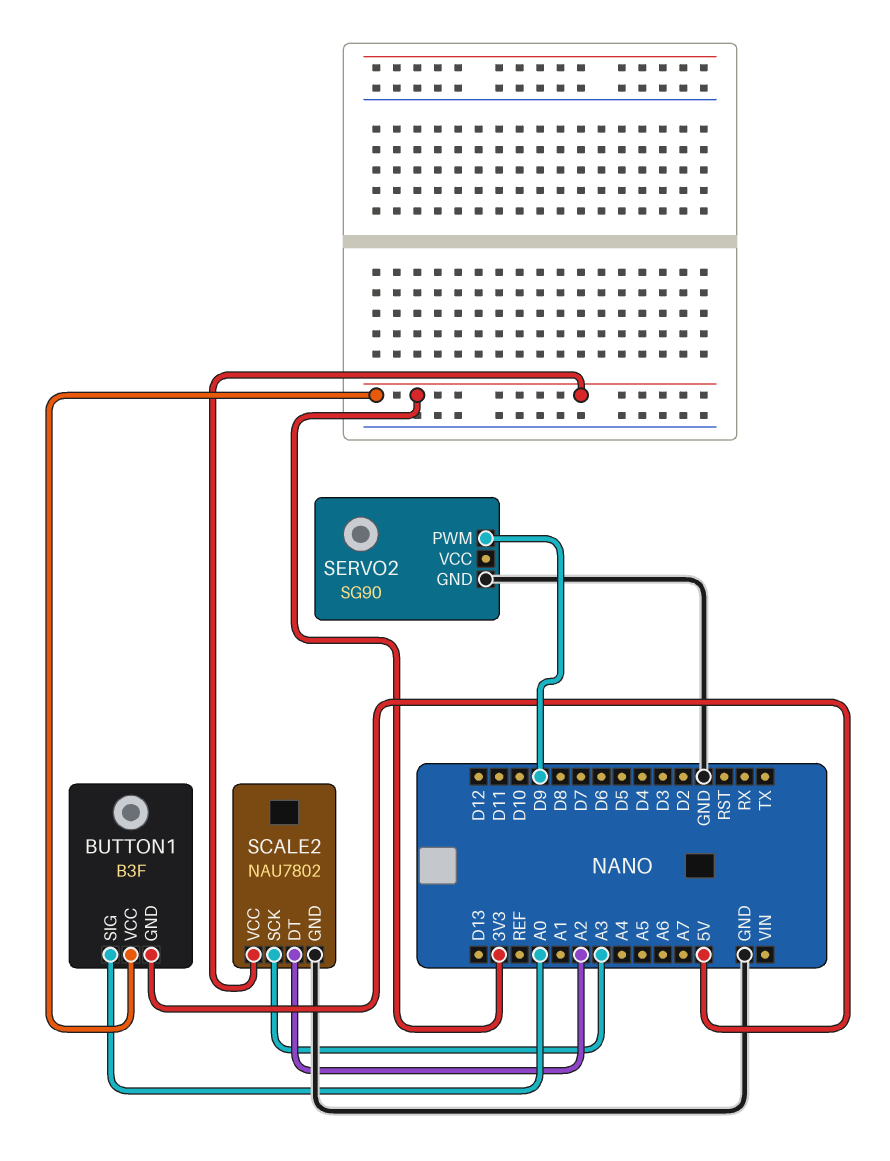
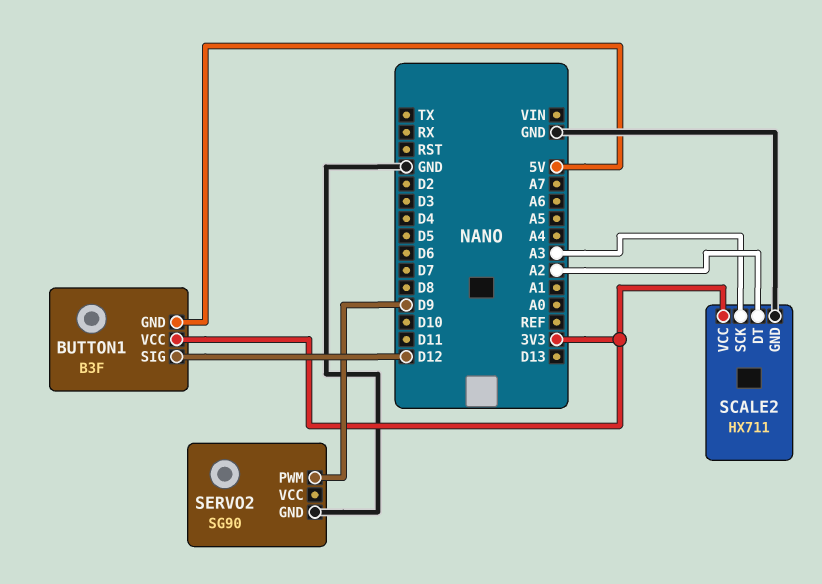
BUTTON1 pin SIG: A0 -> D12
SCALE2: NAU7802 -> HX711

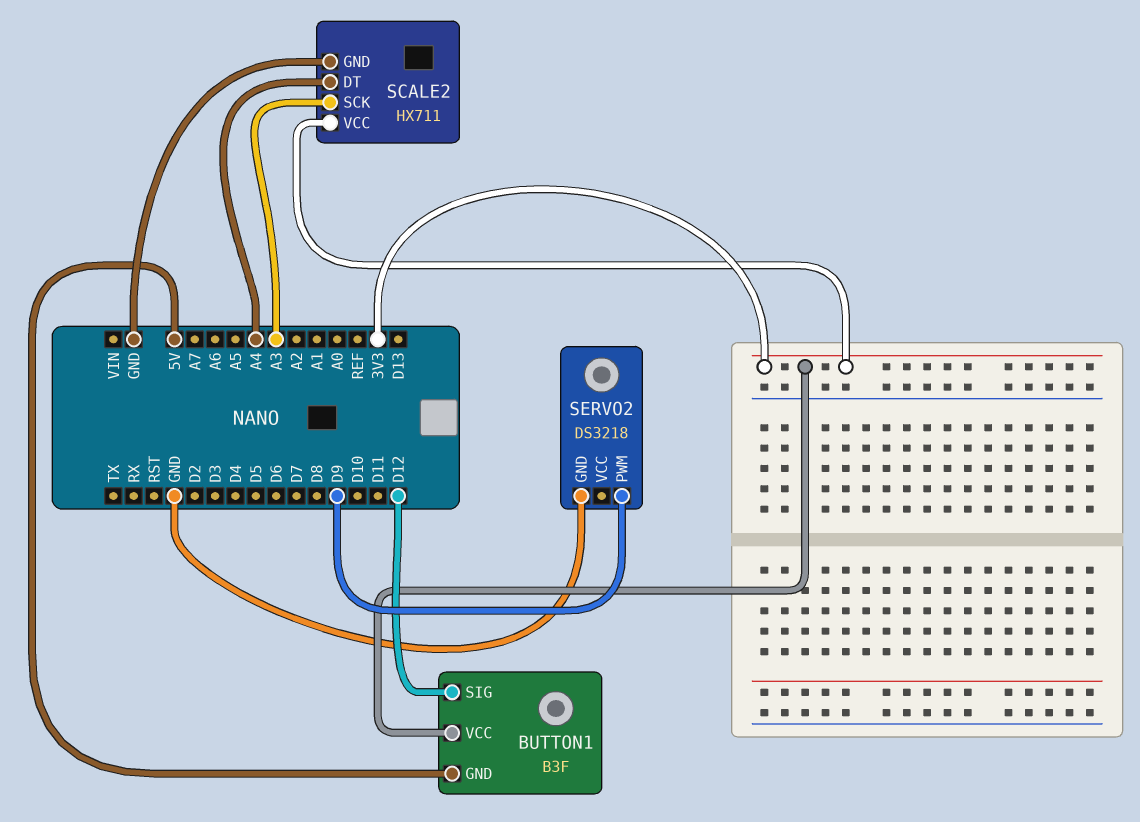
SCALE2 pin DT: A2 -> A4
SERVO2: SG90 -> DS3218

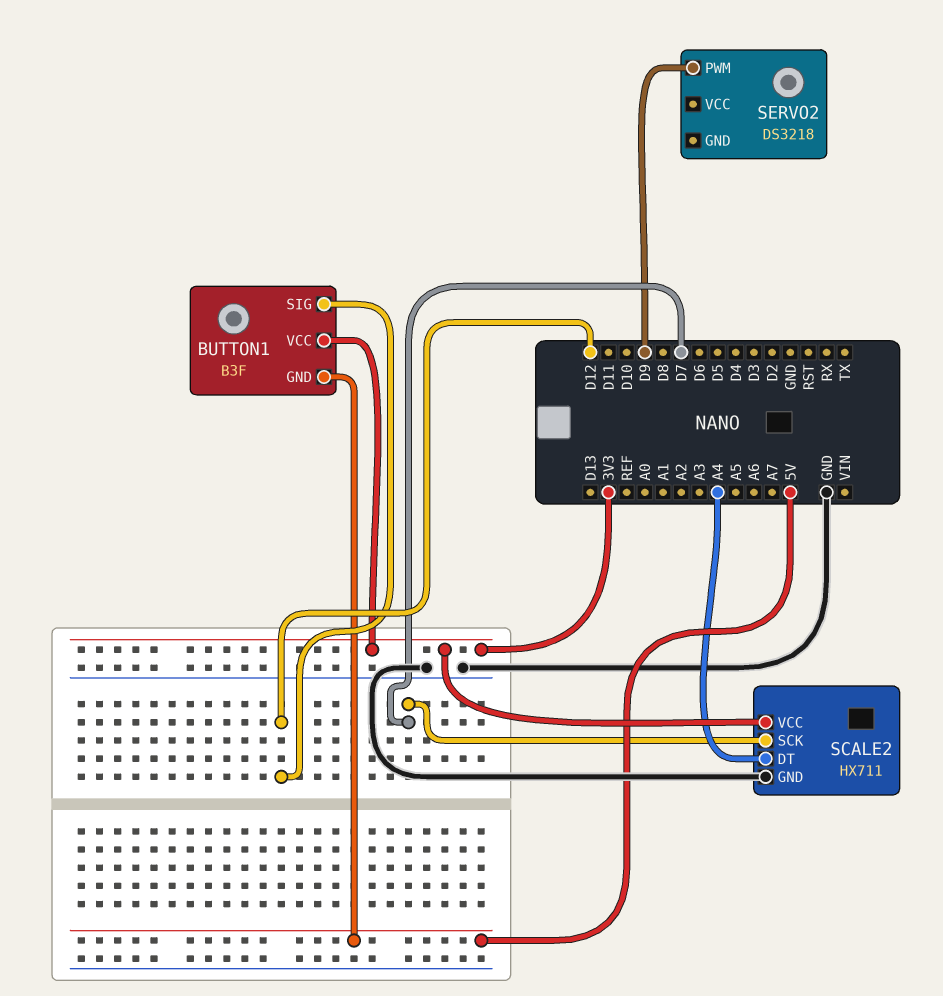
SCALE2 pin SCK: A3 -> D7
SERVO2 pin GND: GND -> none

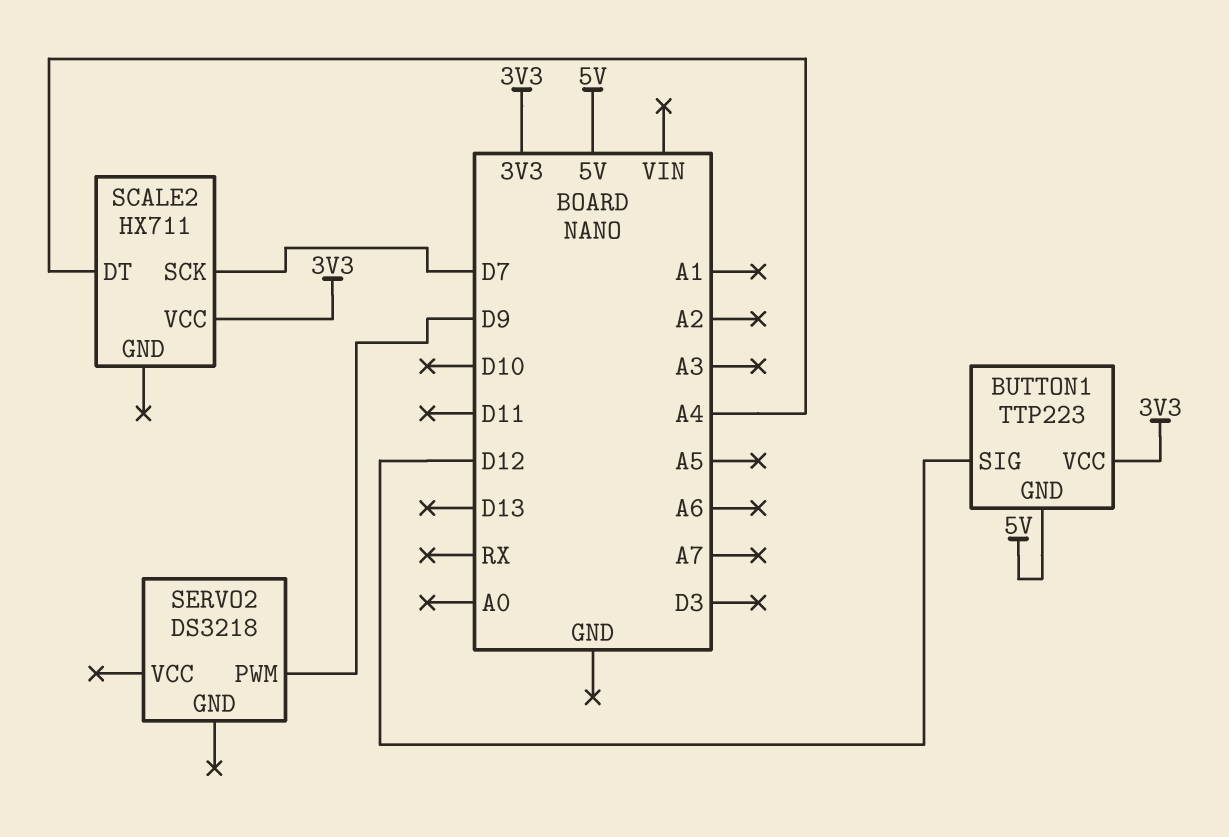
BUTTON1: B3F -> TTP223
SCALE2 pin GND: GND -> none

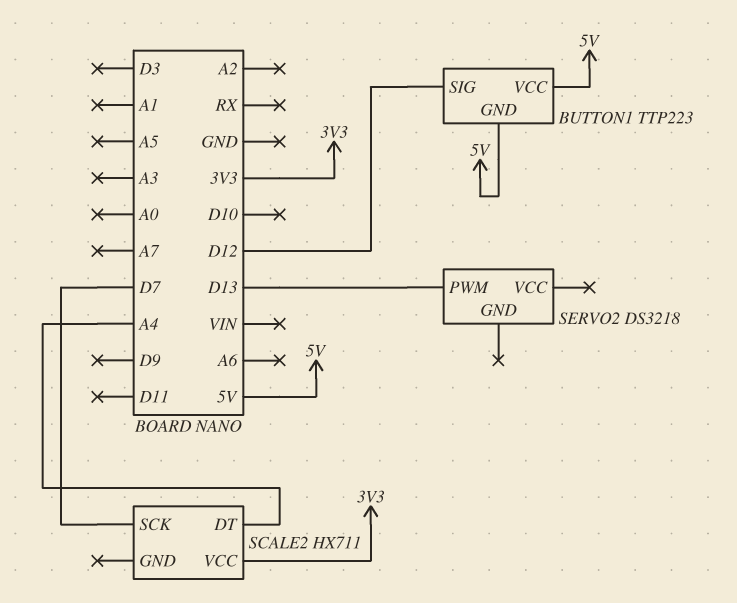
BUTTON1 pin VCC: 3V3 -> 5V
SERVO2 pin PWM: D9 -> D13

